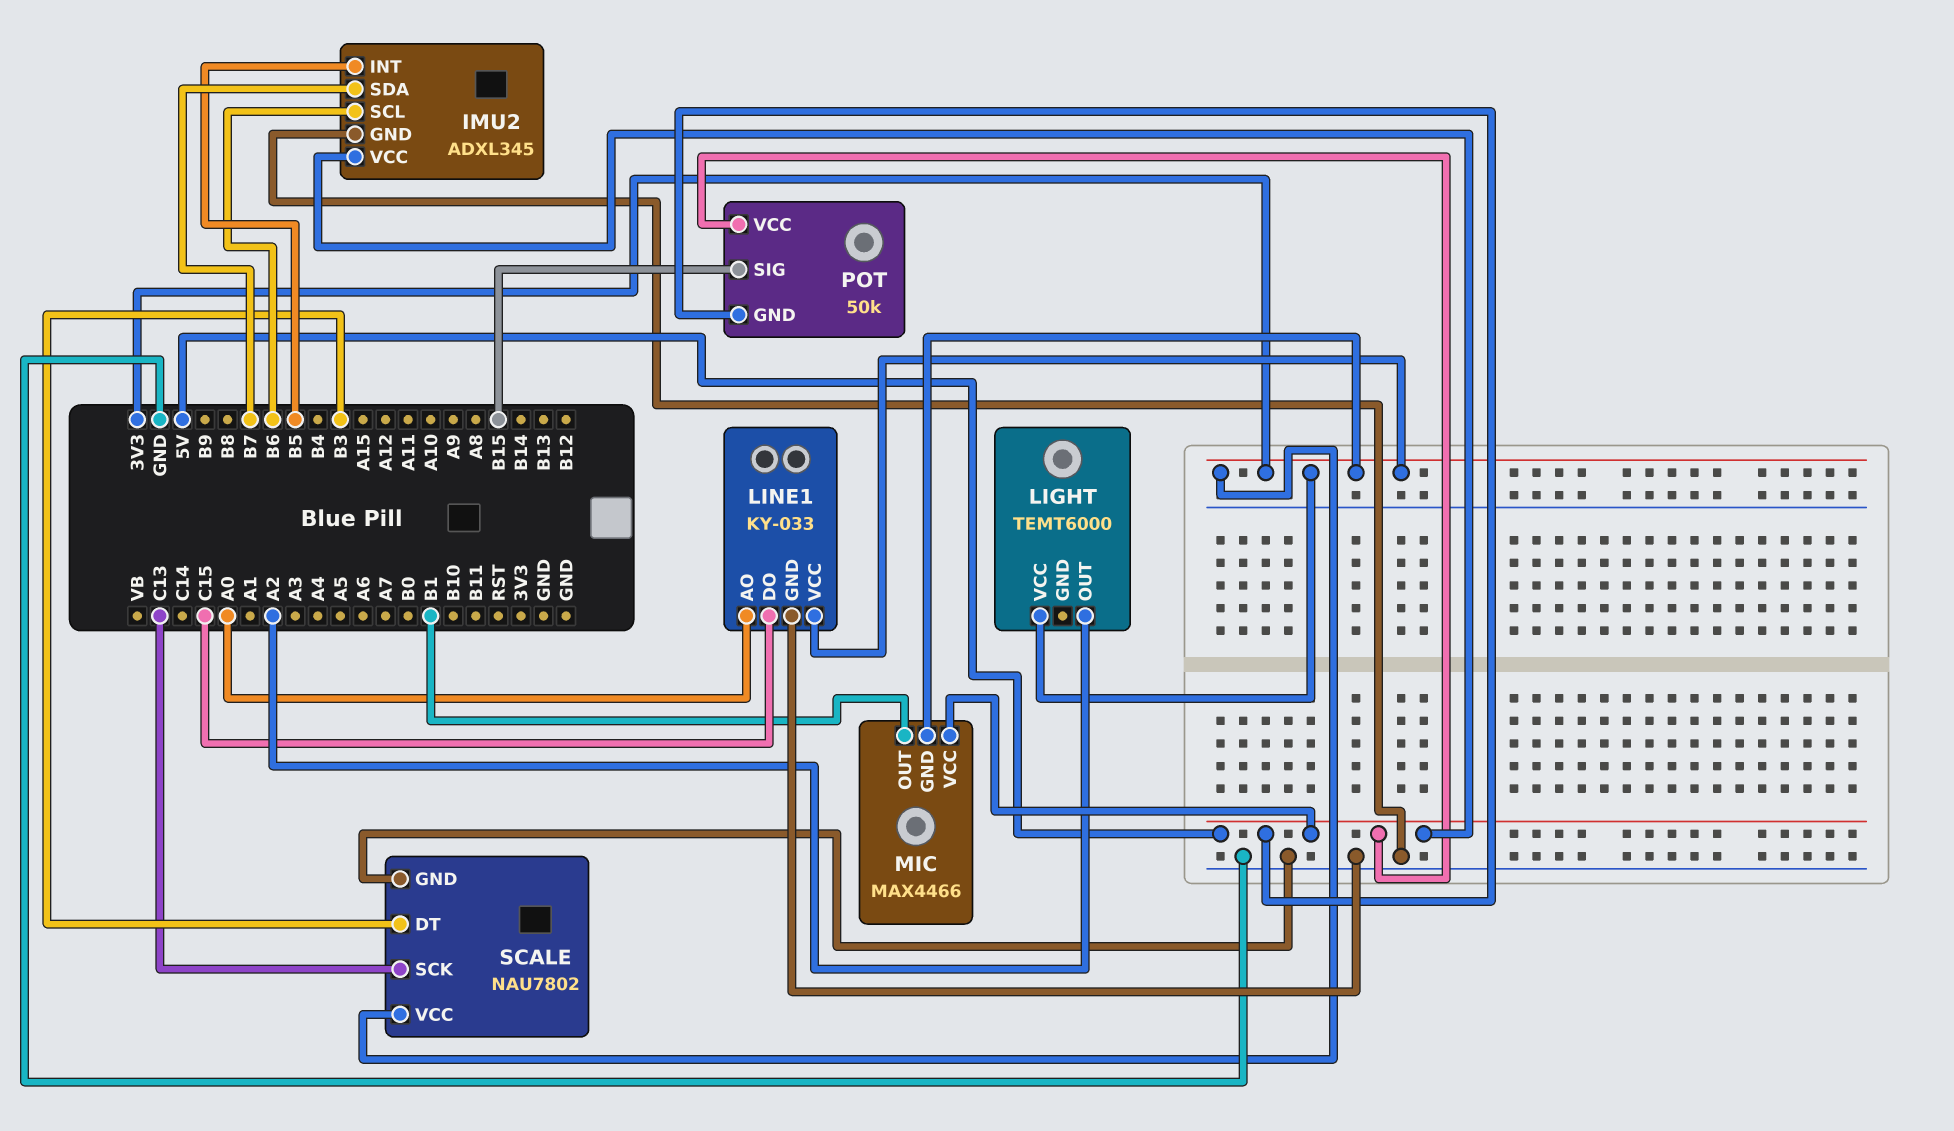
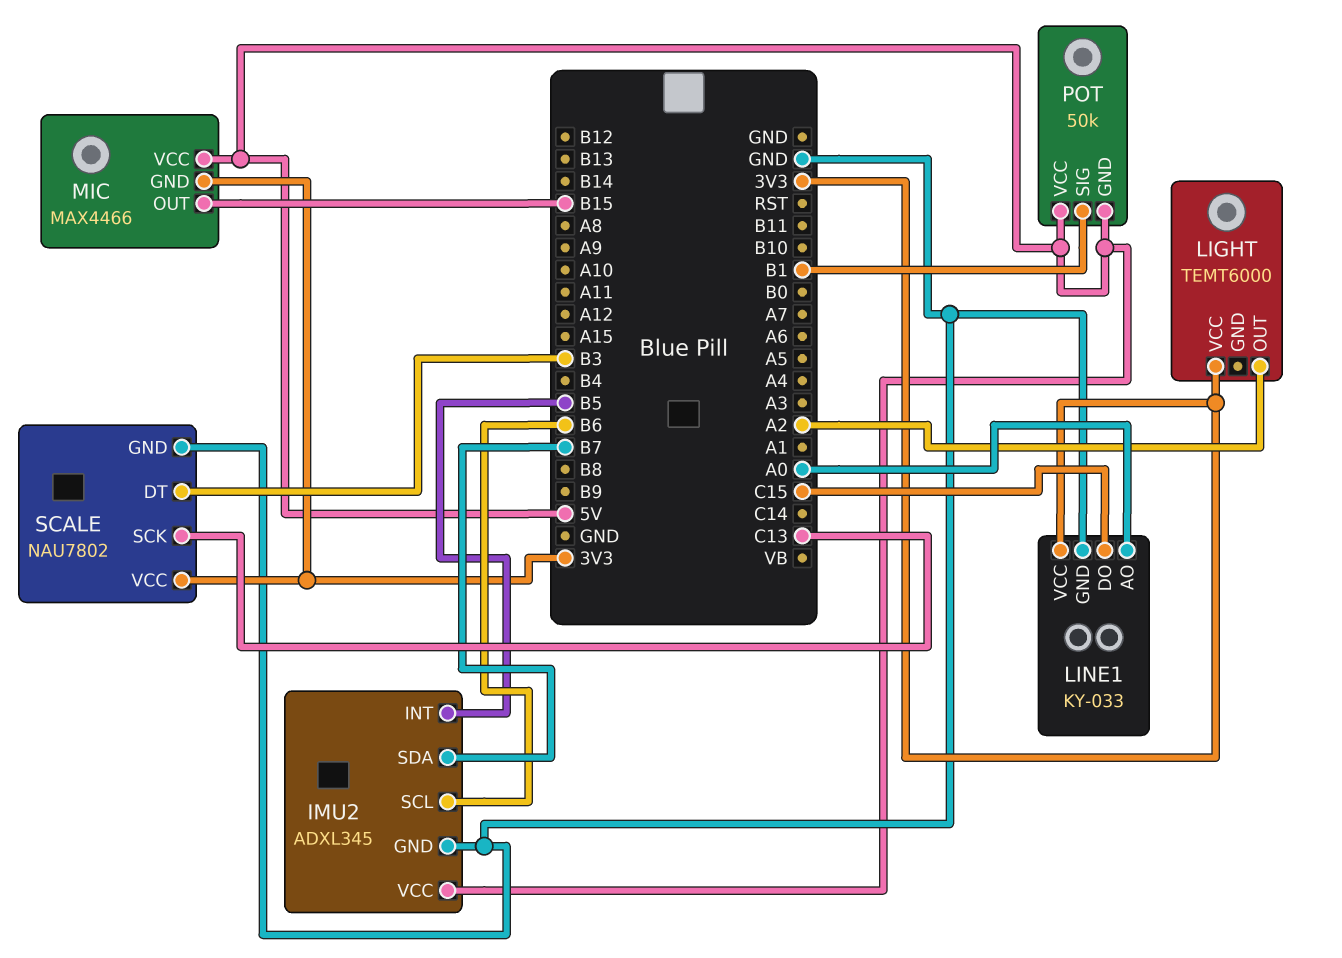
MIC pin OUT: B1 -> B15
POT pin SIG: B15 -> B1

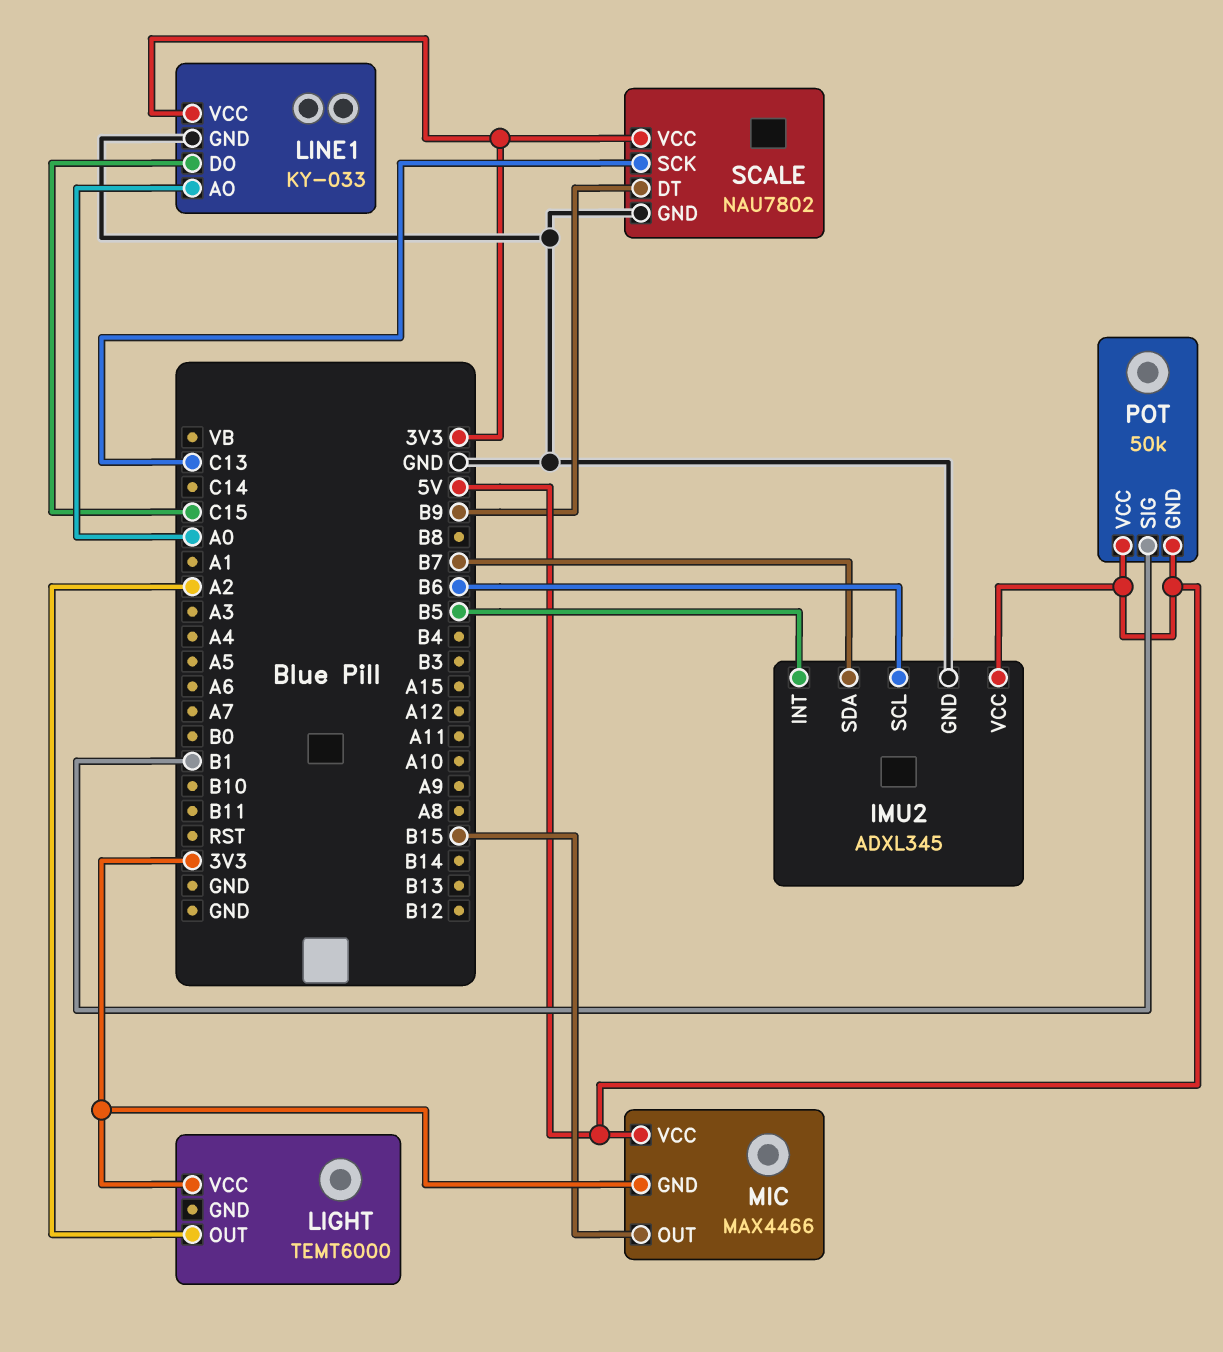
SCALE pin DT: B3 -> B9

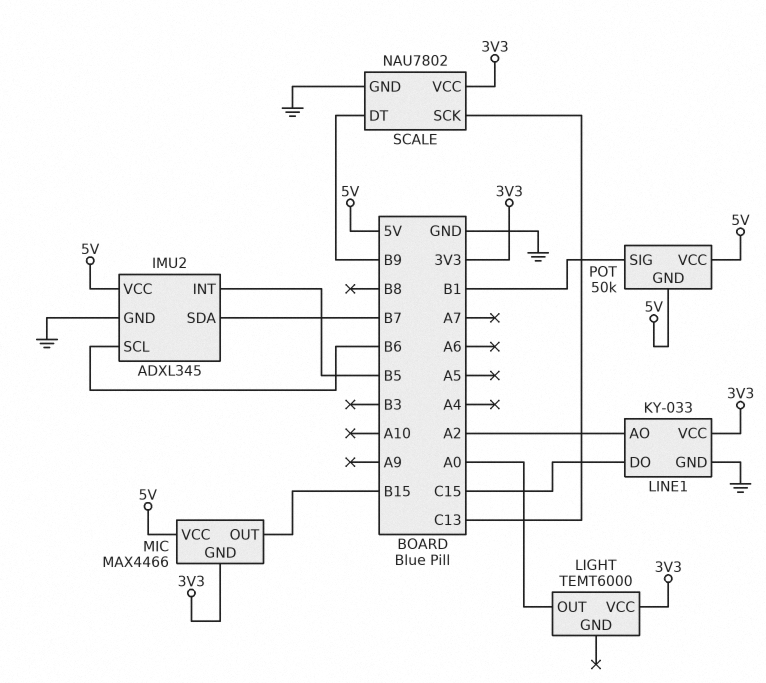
LIGHT pin OUT: A2 -> A0
LINE1 pin AO: A0 -> A2

